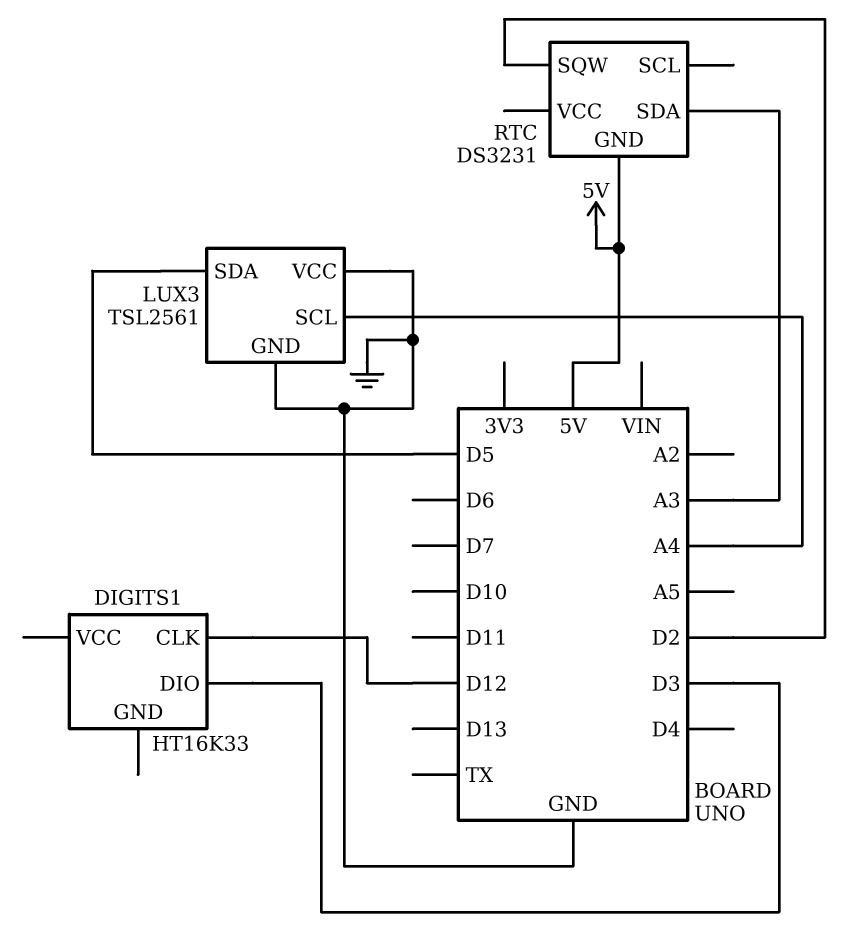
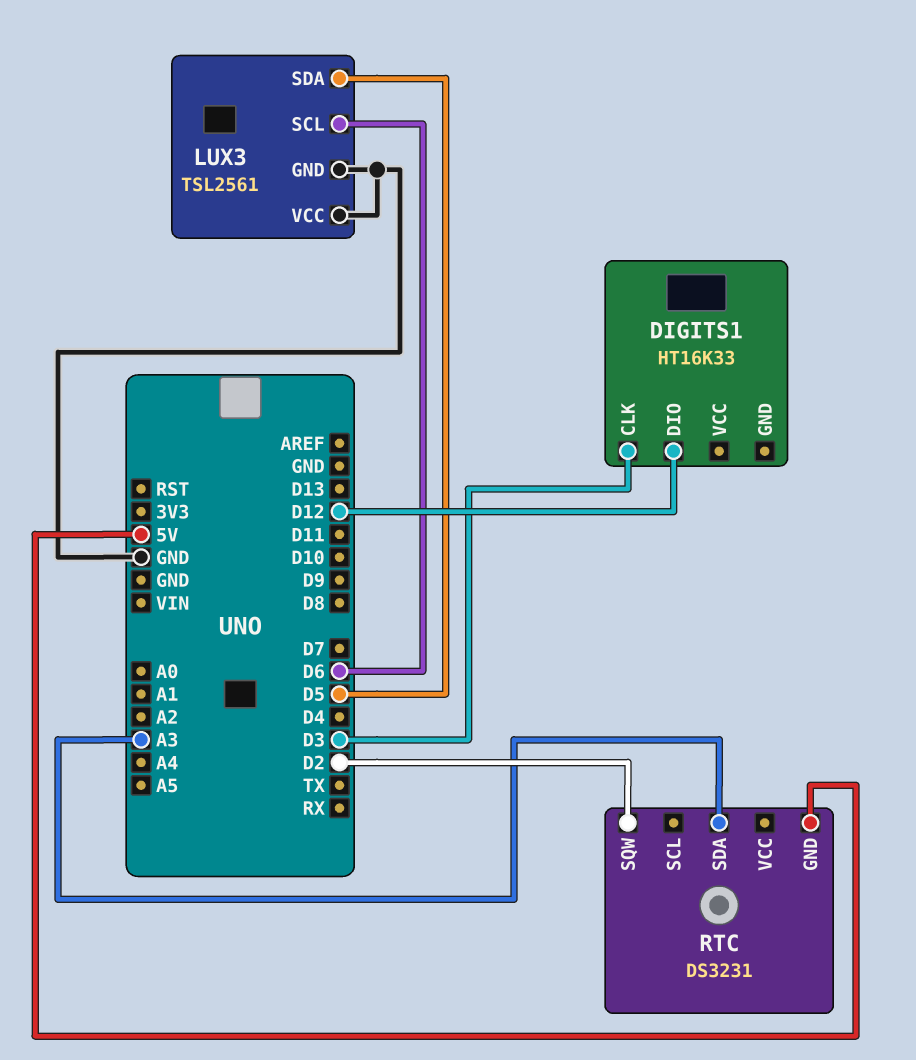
DIGITS1 pin CLK: D12 -> D3
DIGITS1 pin DIO: D3 -> D12
LUX3 pin SCL: A4 -> D6

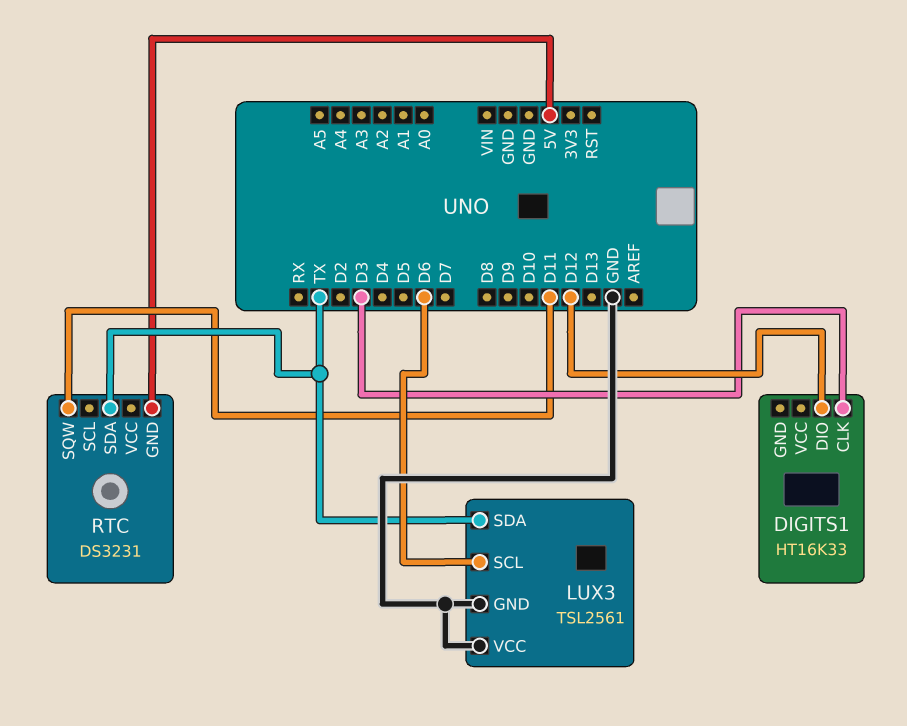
LUX3 pin SDA: D5 -> TX
RTC pin SDA: A3 -> TX
RTC pin SQW: D2 -> D11

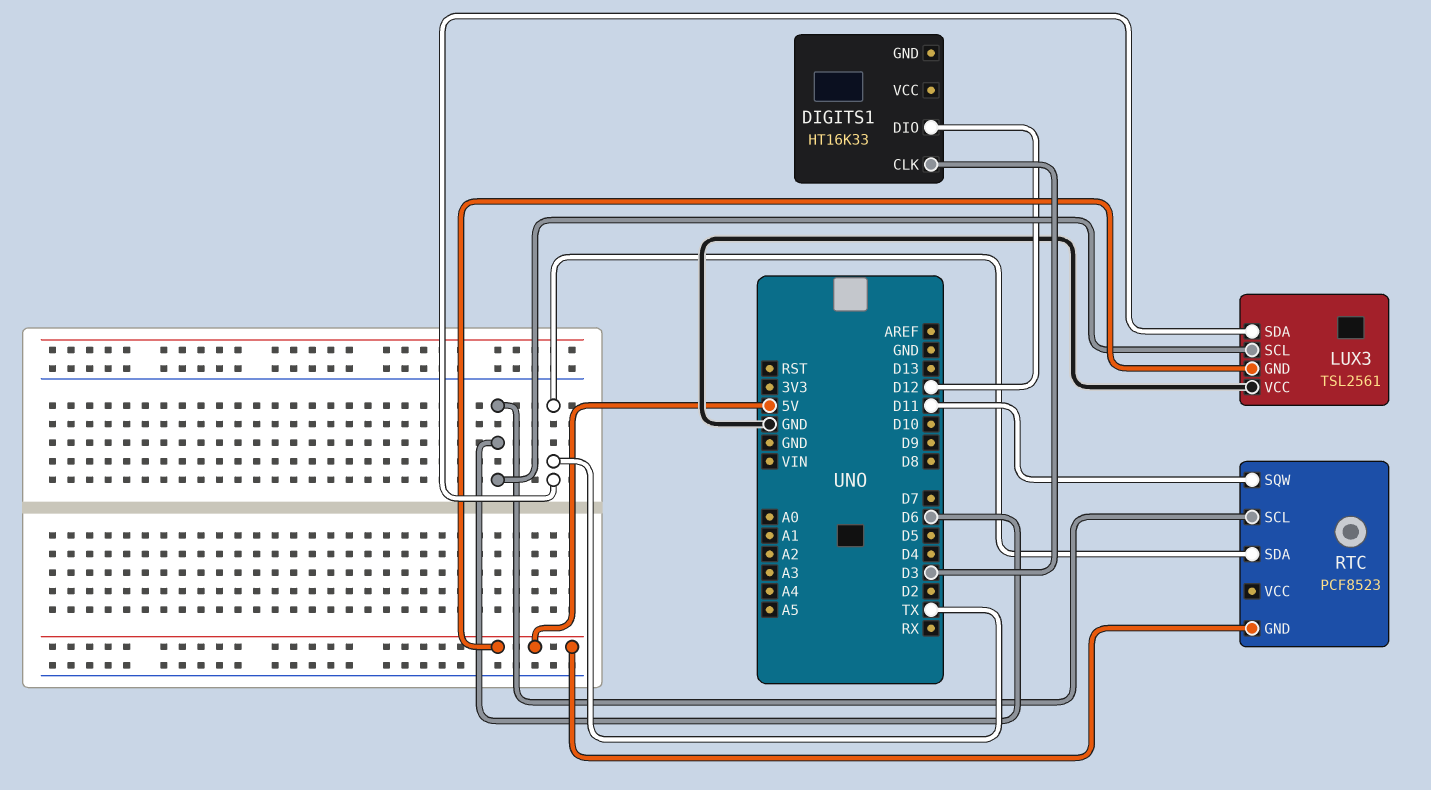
LUX3 pin GND: GND -> 5V
RTC: DS3231 -> PCF8523
RTC pin SCL: none -> D6

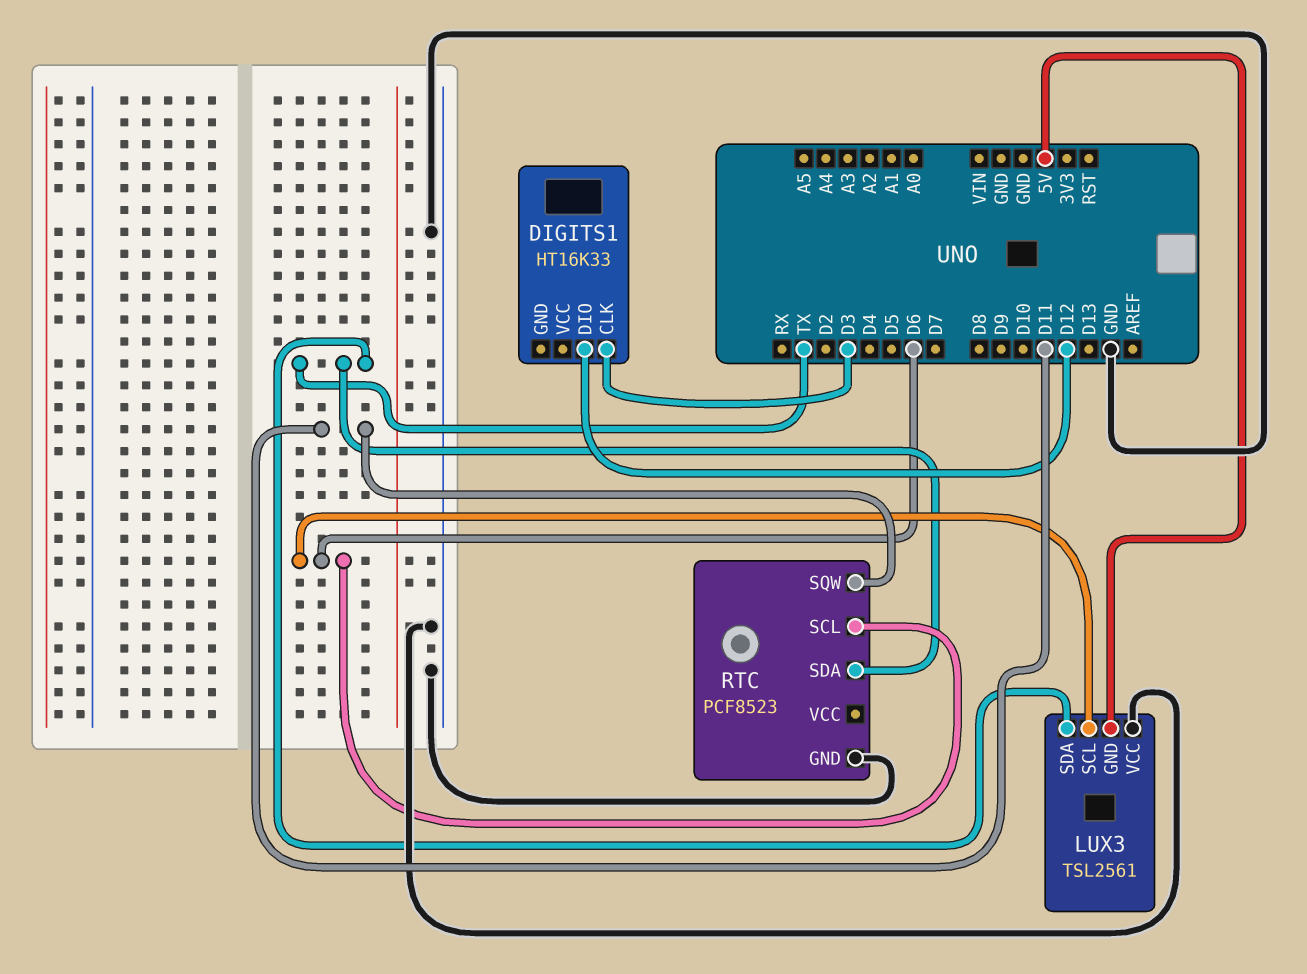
RTC pin GND: 5V -> GND

